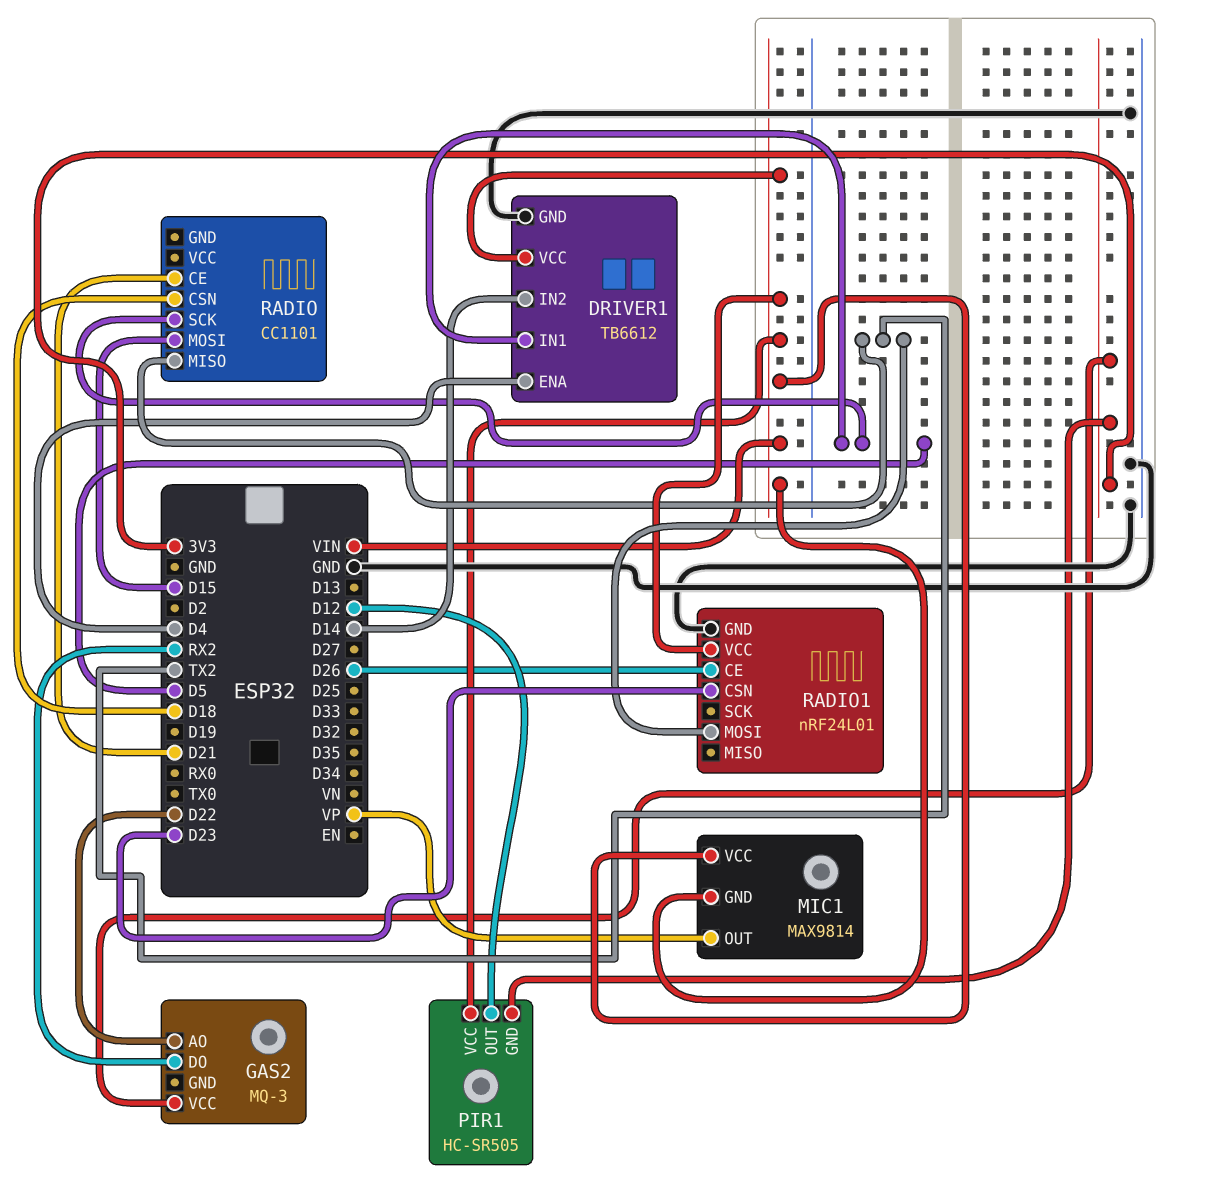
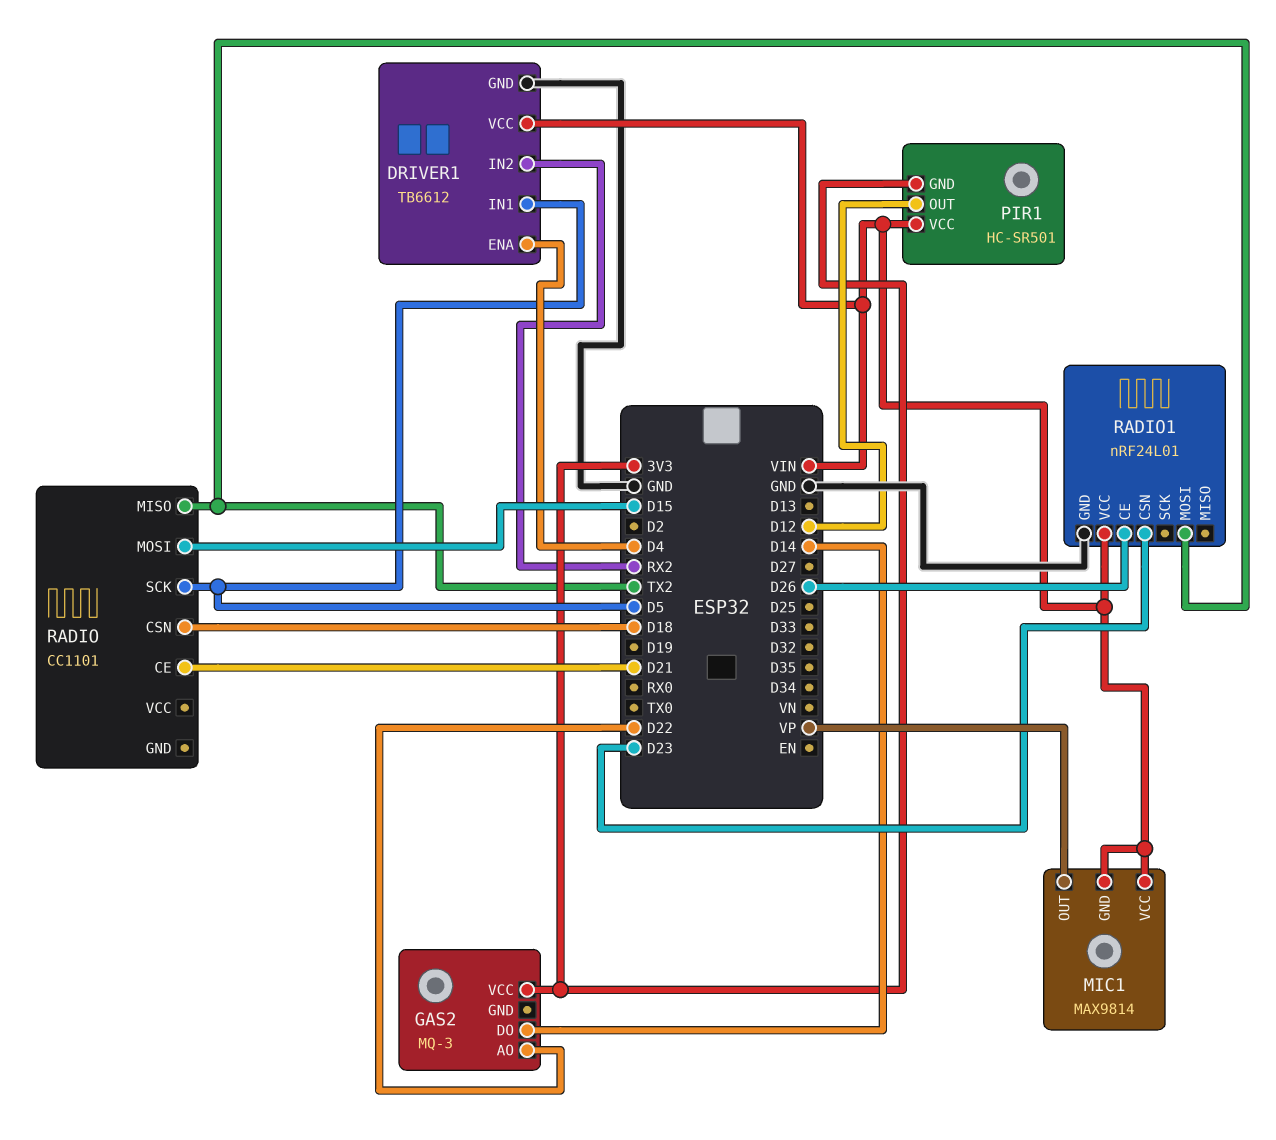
DRIVER1 pin IN2: D14 -> RX2
GAS2 pin DO: RX2 -> D14
PIR1: HC-SR505 -> HC-SR501

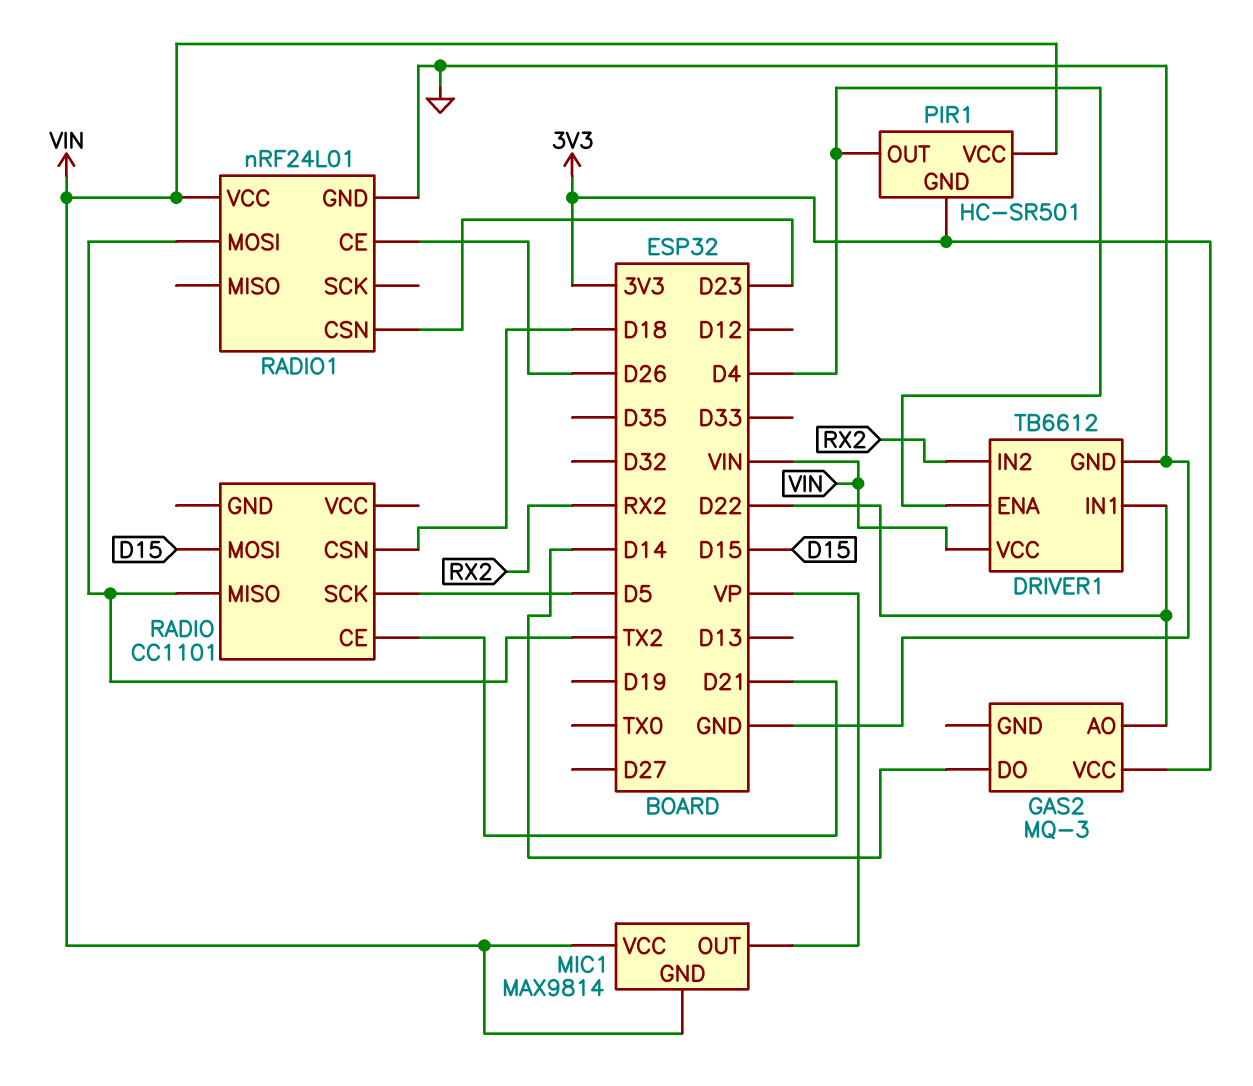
DRIVER1 pin IN1: D5 -> D22
PIR1 pin OUT: D12 -> D4

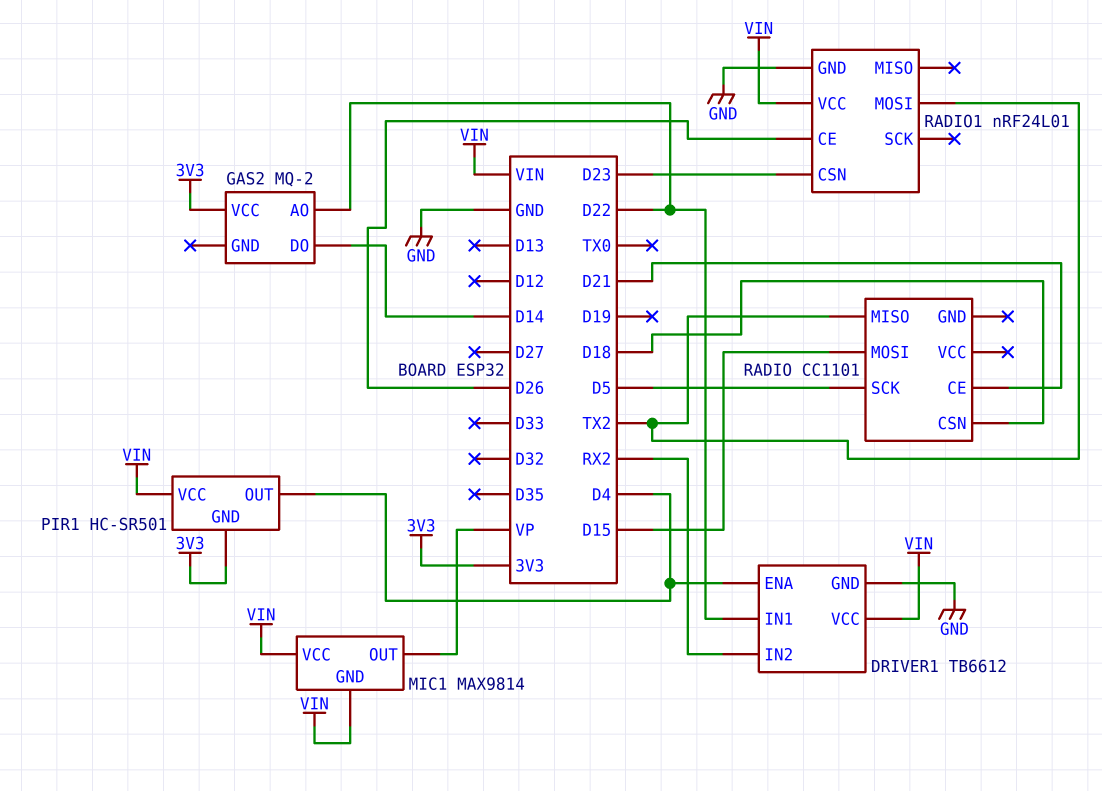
GAS2: MQ-3 -> MQ-2

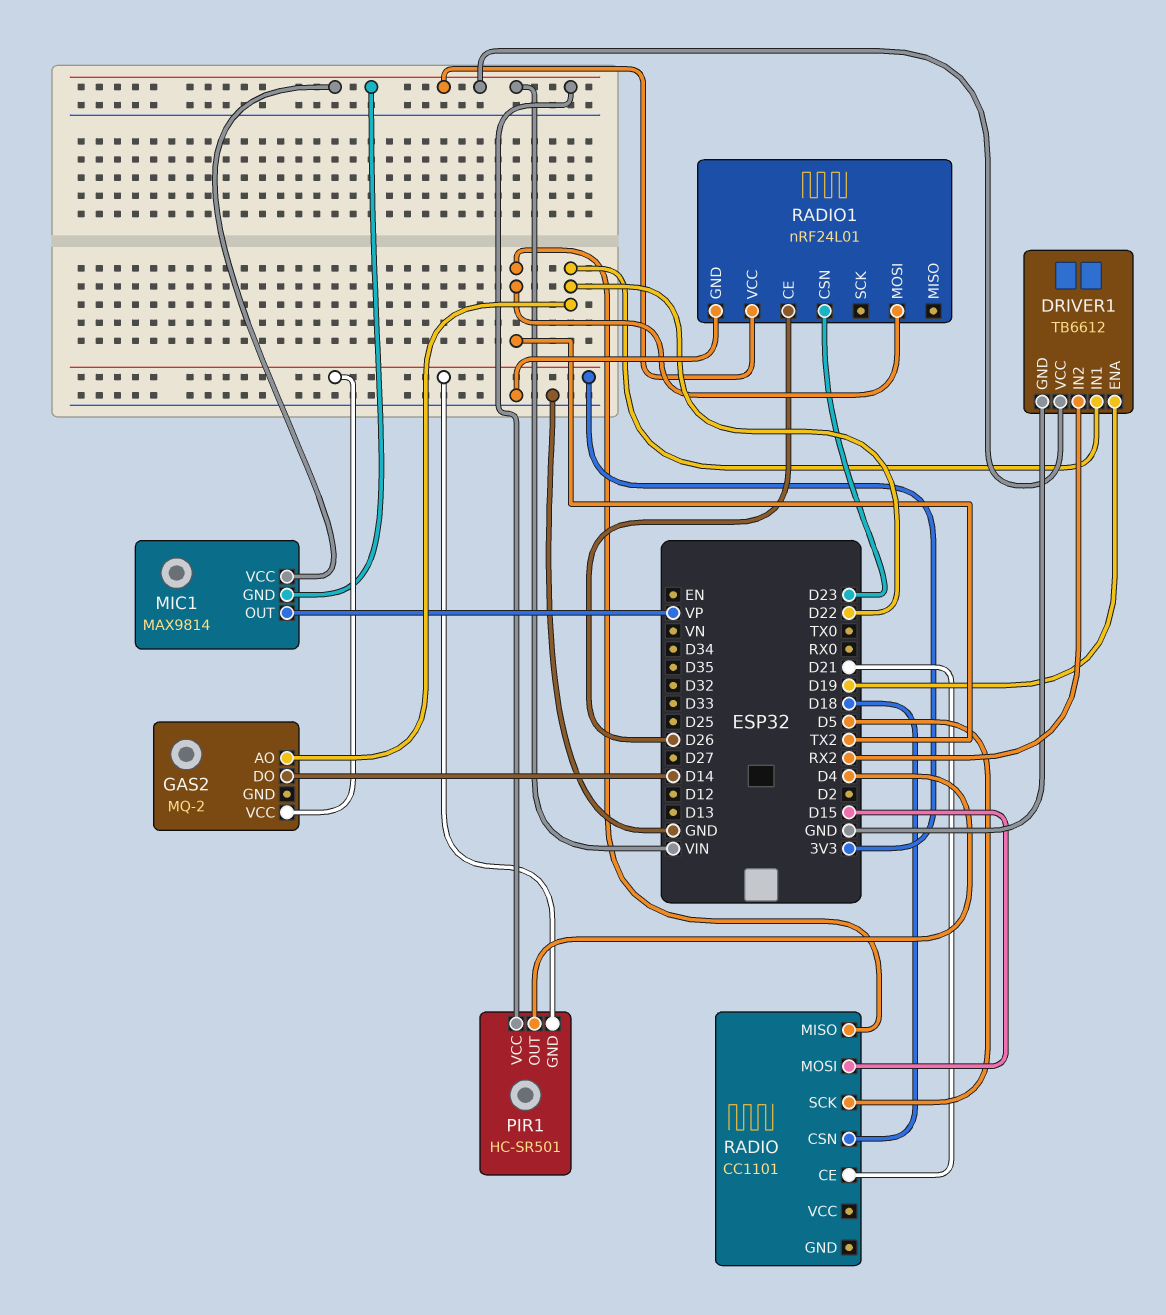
DRIVER1 pin ENA: D4 -> D19

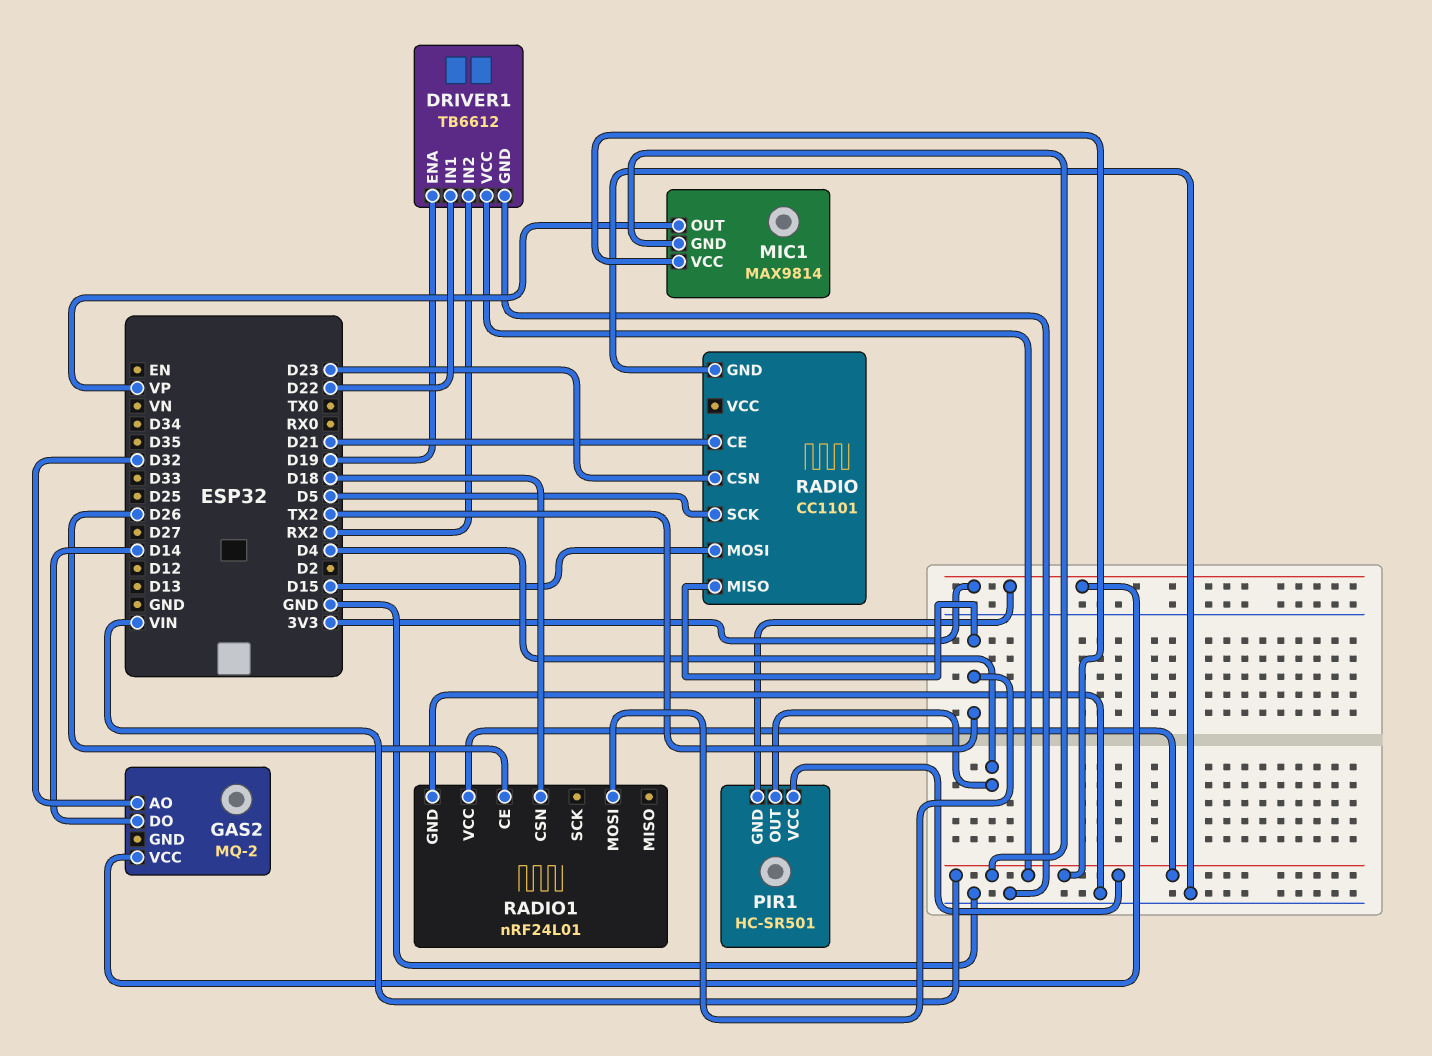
GAS2 pin AO: D22 -> D32
RADIO pin CSN: D18 -> D23
RADIO pin GND: none -> GND
RADIO1 pin CSN: D23 -> D18

